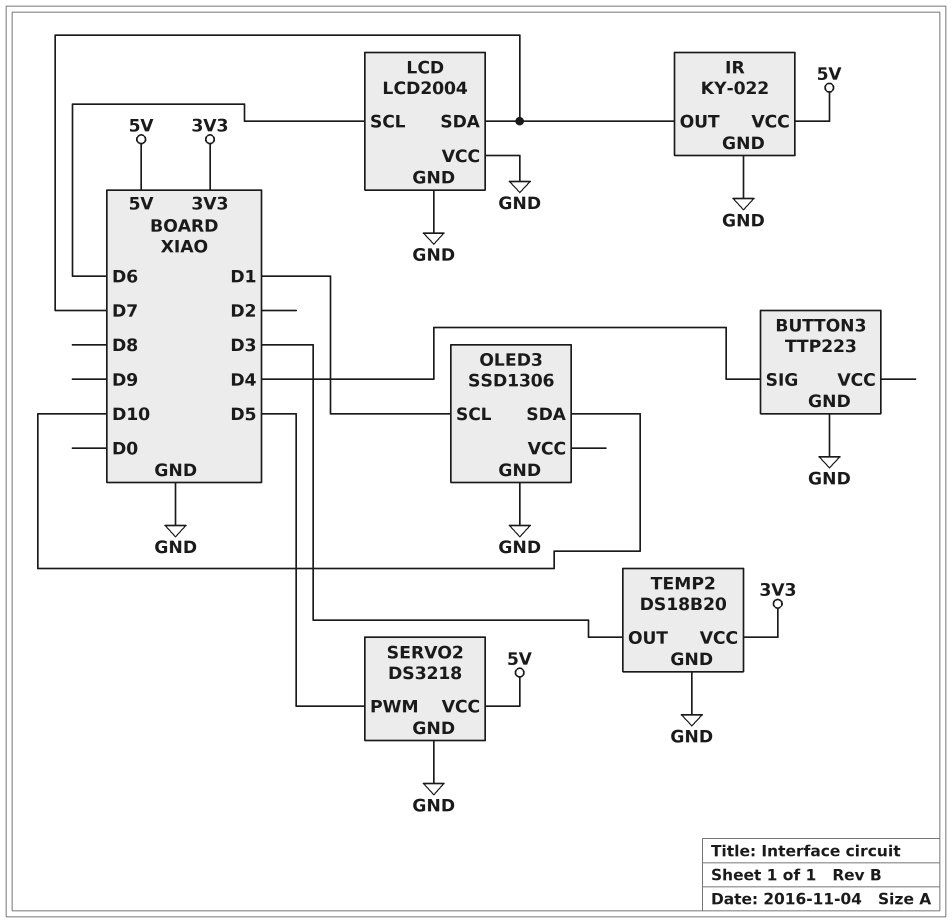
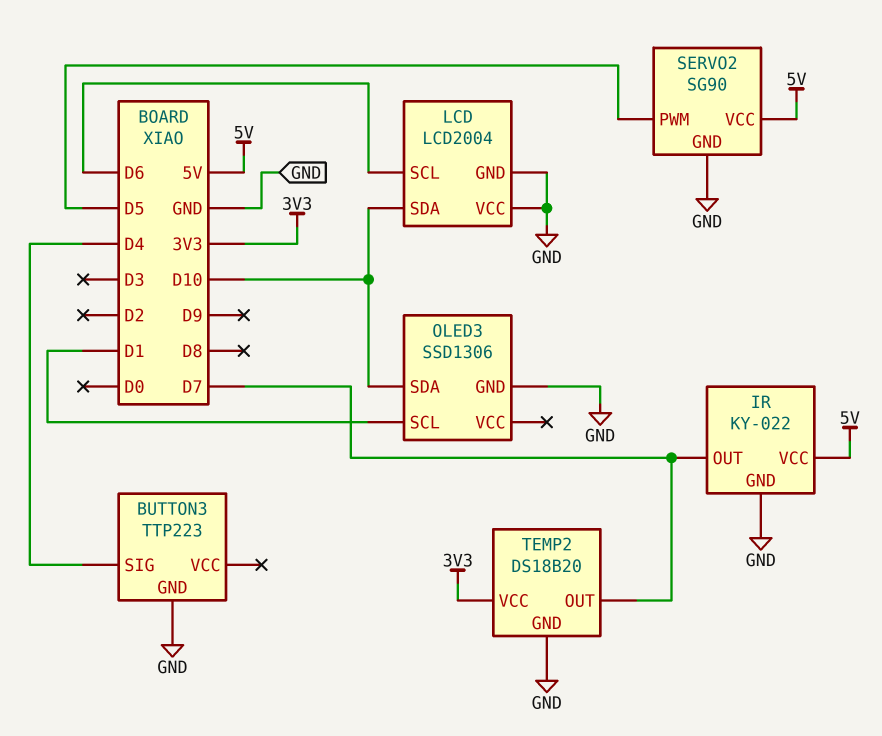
LCD pin SDA: D7 -> D10
SERVO2: DS3218 -> SG90
TEMP2 pin OUT: D3 -> D7

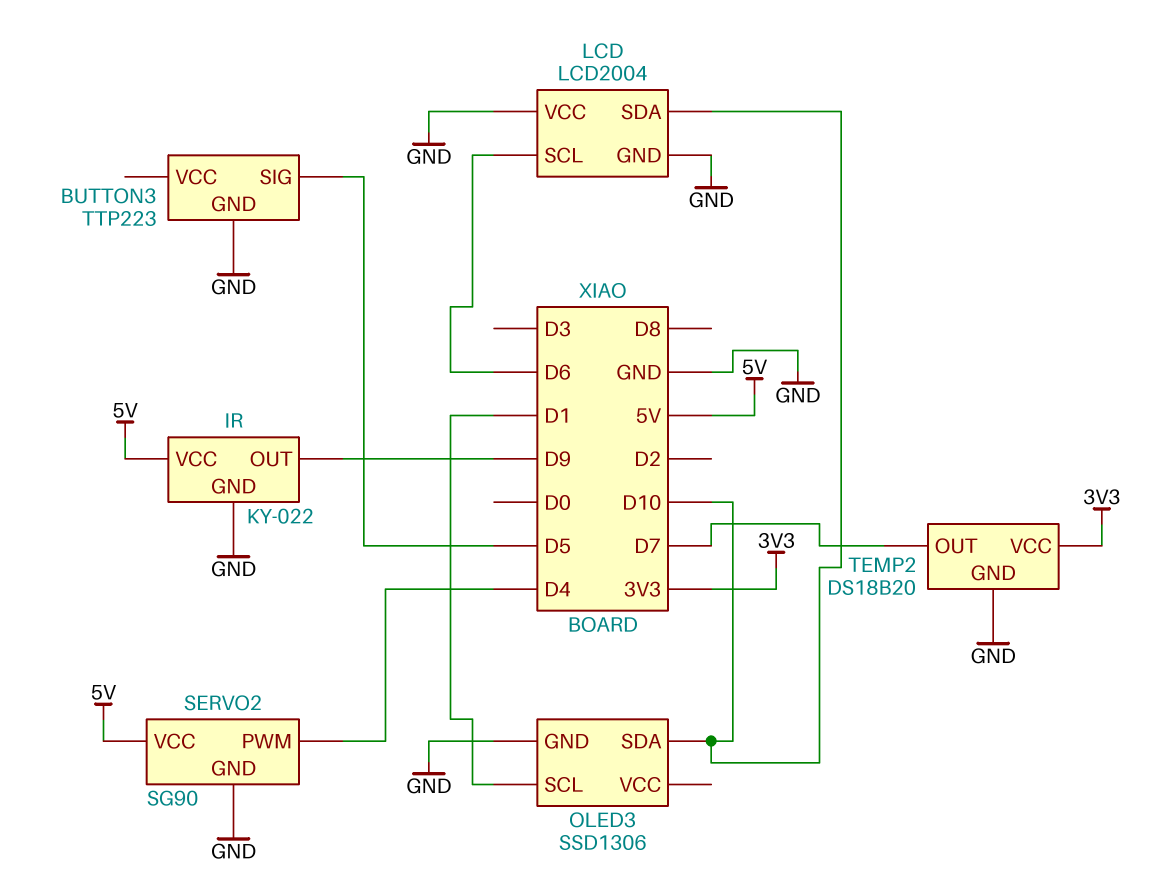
BUTTON3 pin SIG: D4 -> D5
IR pin OUT: D7 -> D9
SERVO2 pin PWM: D5 -> D4

